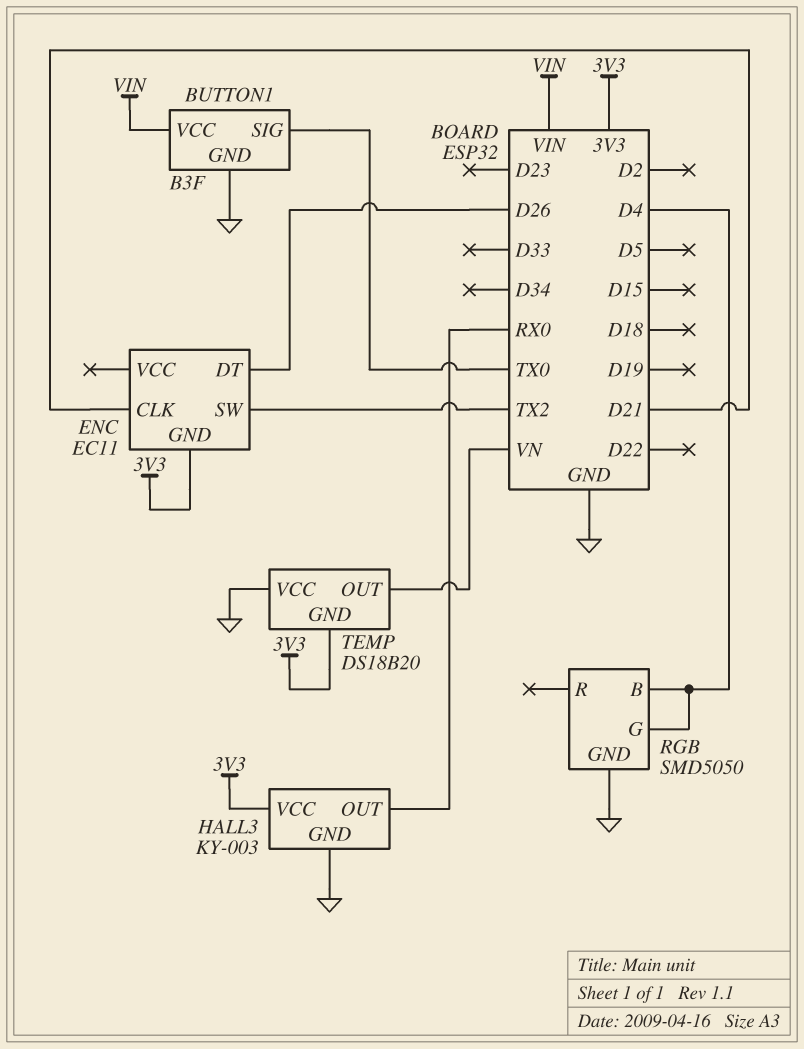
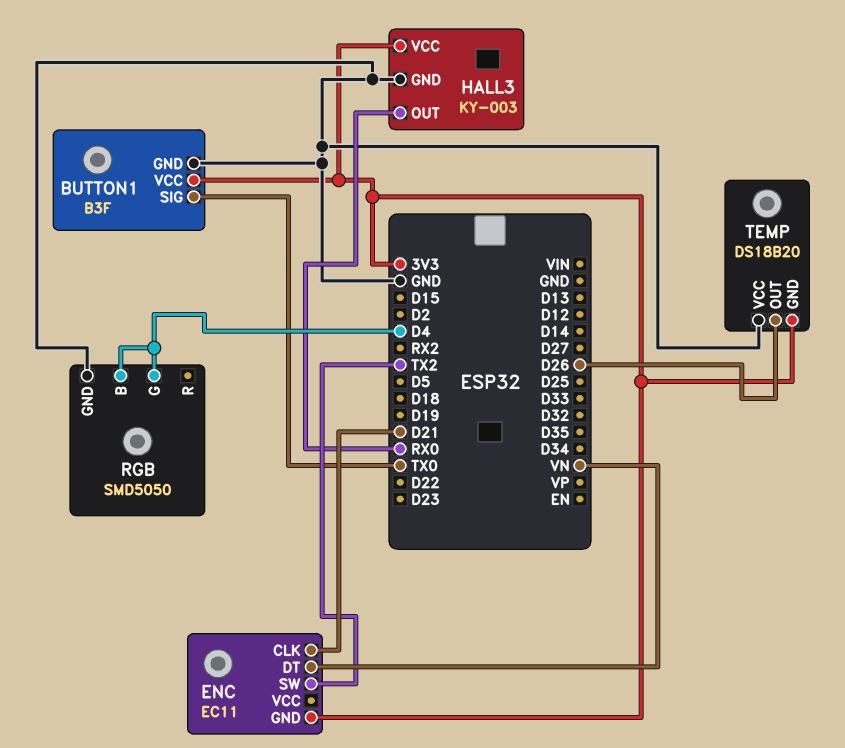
BUTTON1 pin VCC: VIN -> 3V3
ENC pin DT: D26 -> VN
TEMP pin OUT: VN -> D26

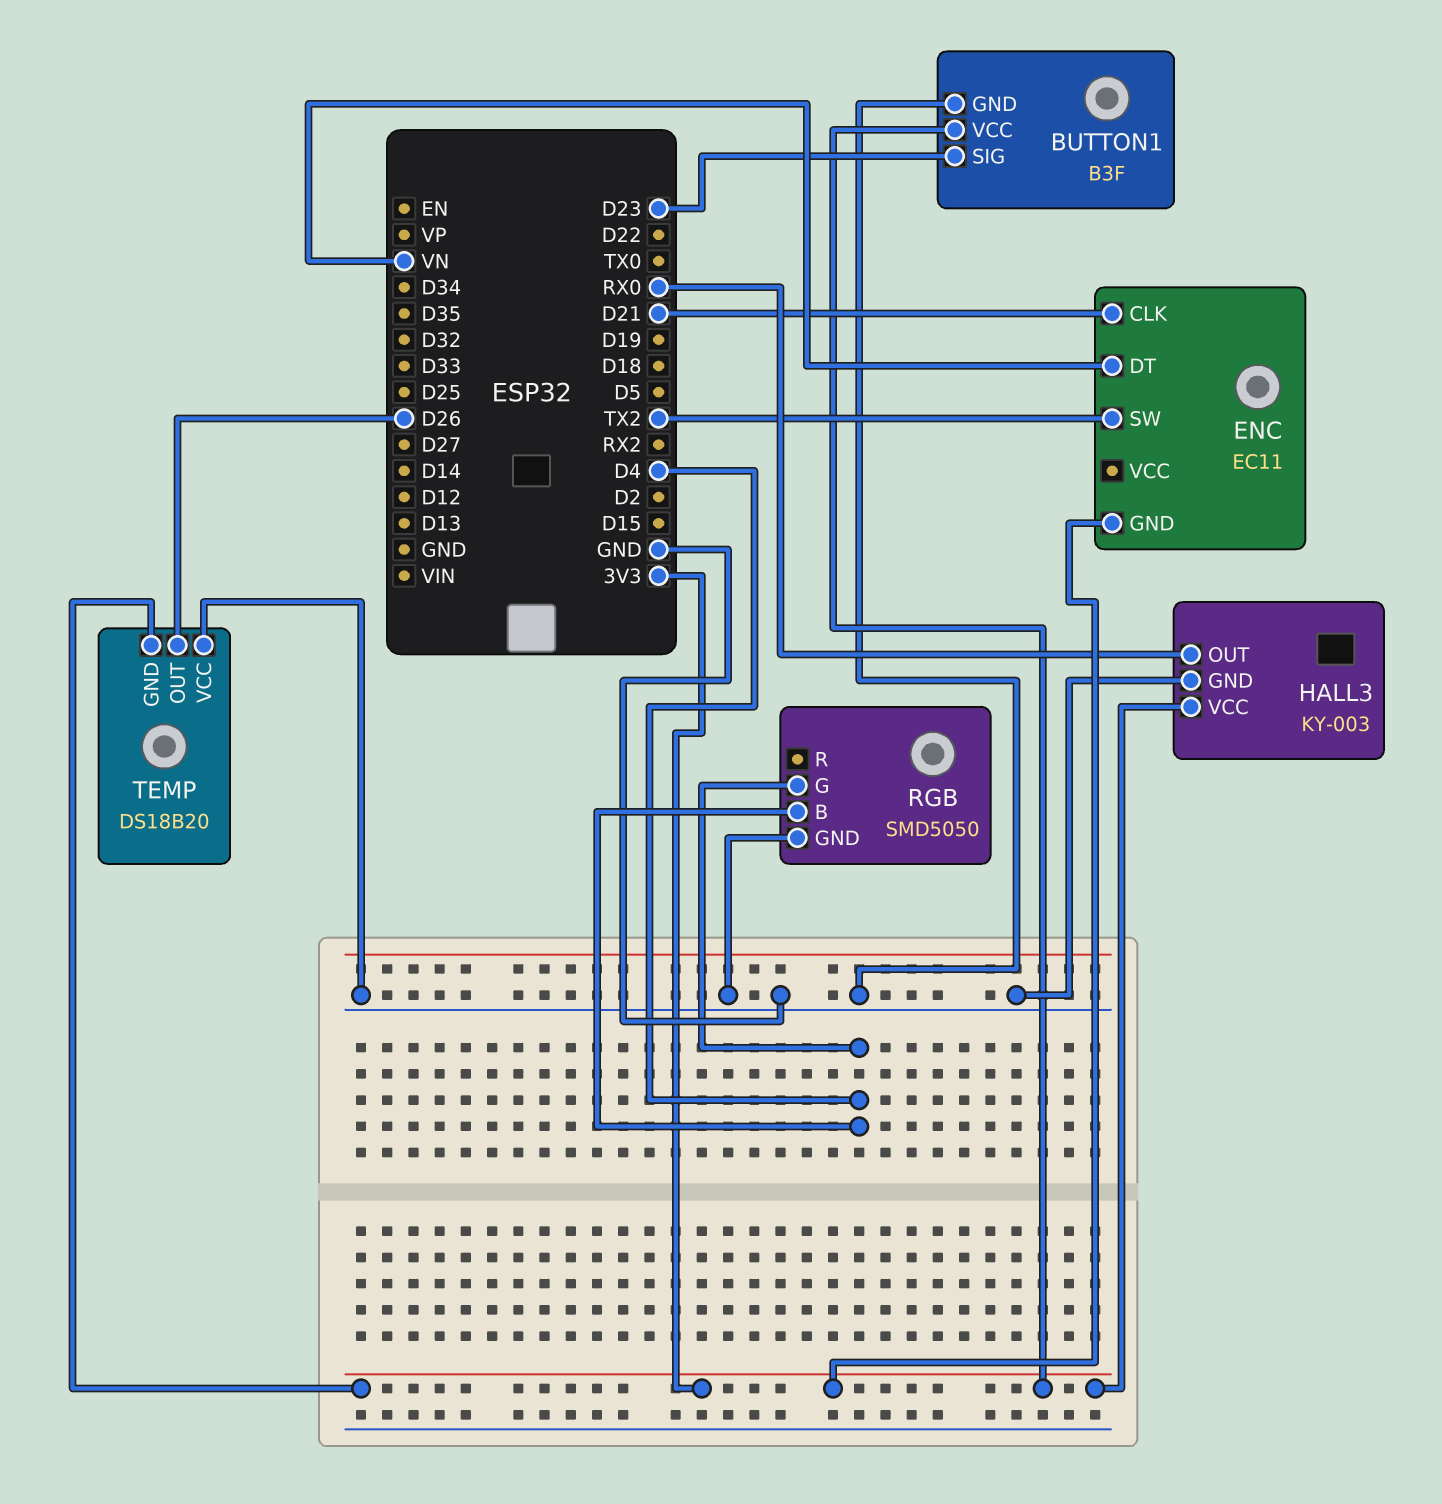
BUTTON1 pin SIG: TX0 -> D23

